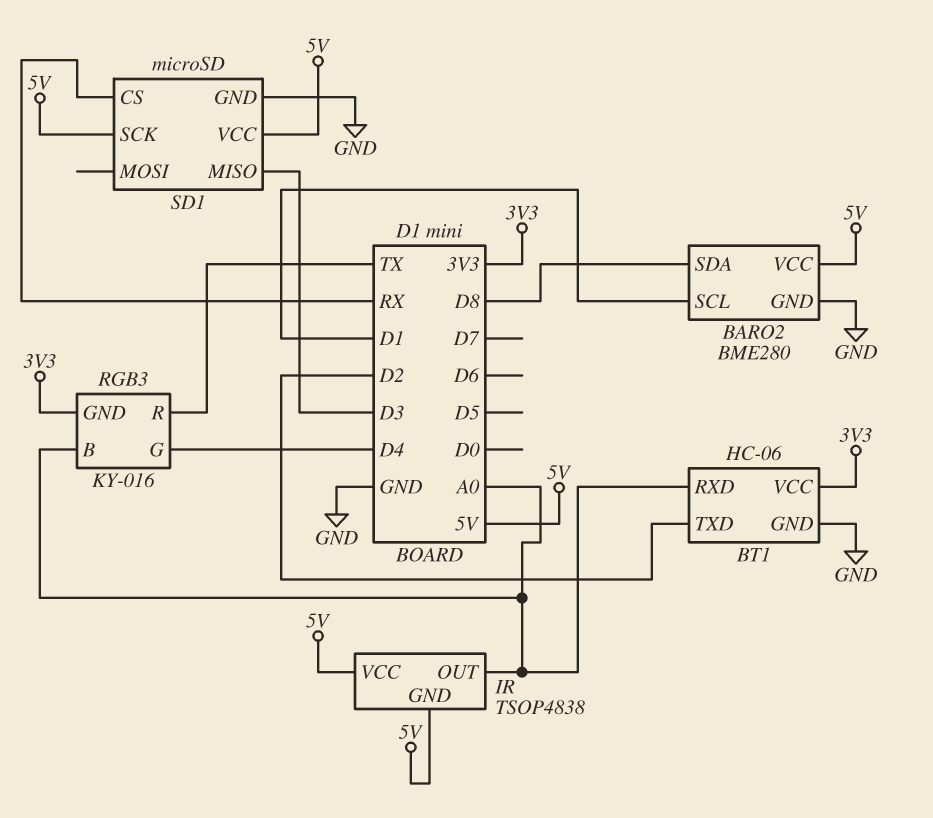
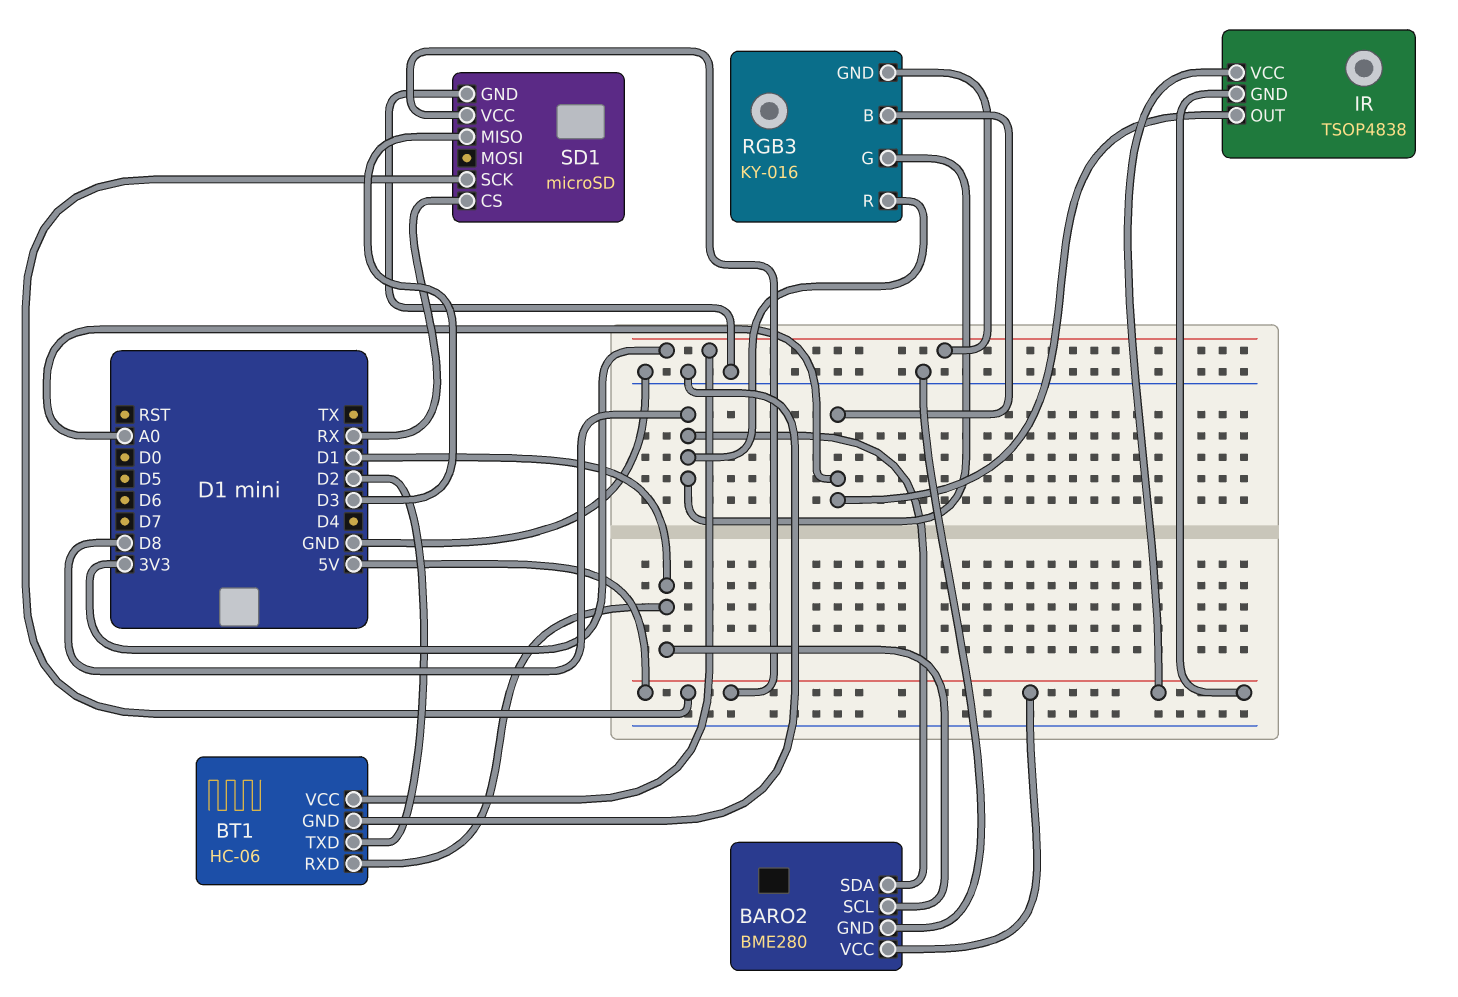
BT1 pin RXD: A0 -> D1
RGB3 pin G: D4 -> D8
RGB3 pin R: TX -> D8

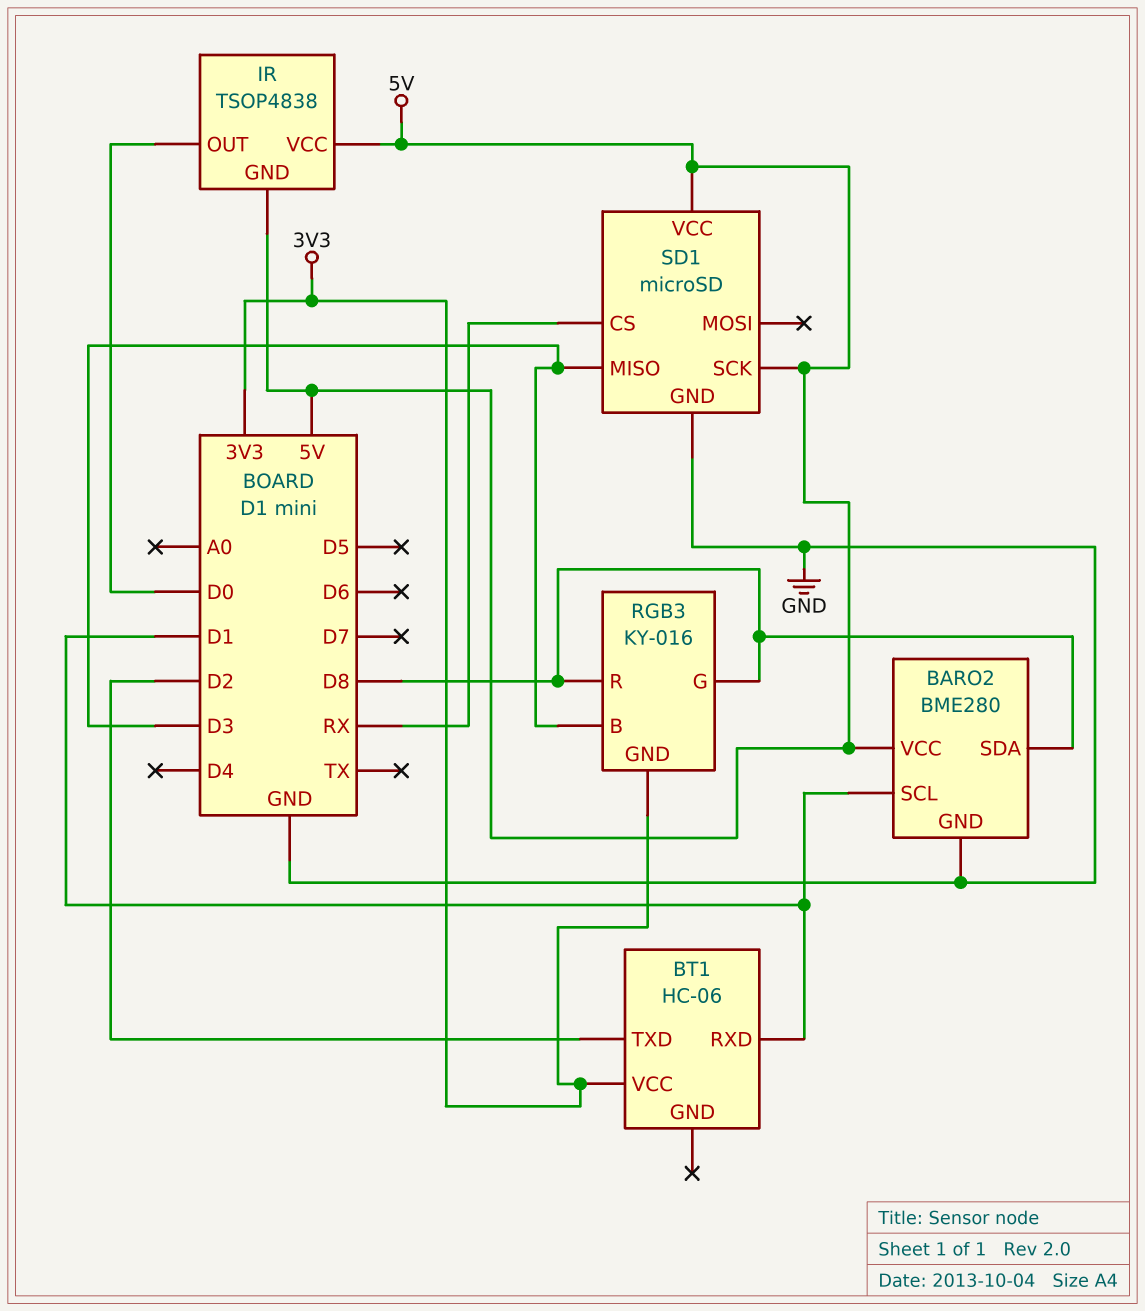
BT1 pin GND: GND -> none
IR pin OUT: A0 -> D0
RGB3 pin B: A0 -> D3

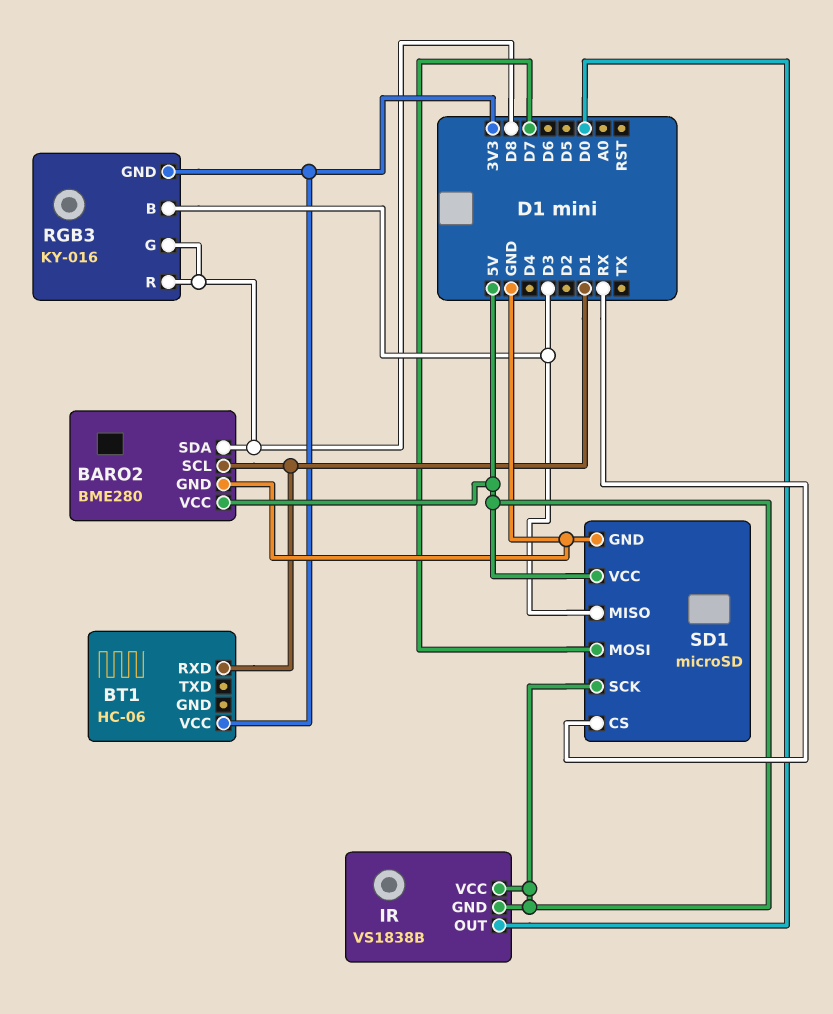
BT1 pin TXD: D2 -> none
IR: TSOP4838 -> VS1838B
SD1 pin MOSI: none -> D7

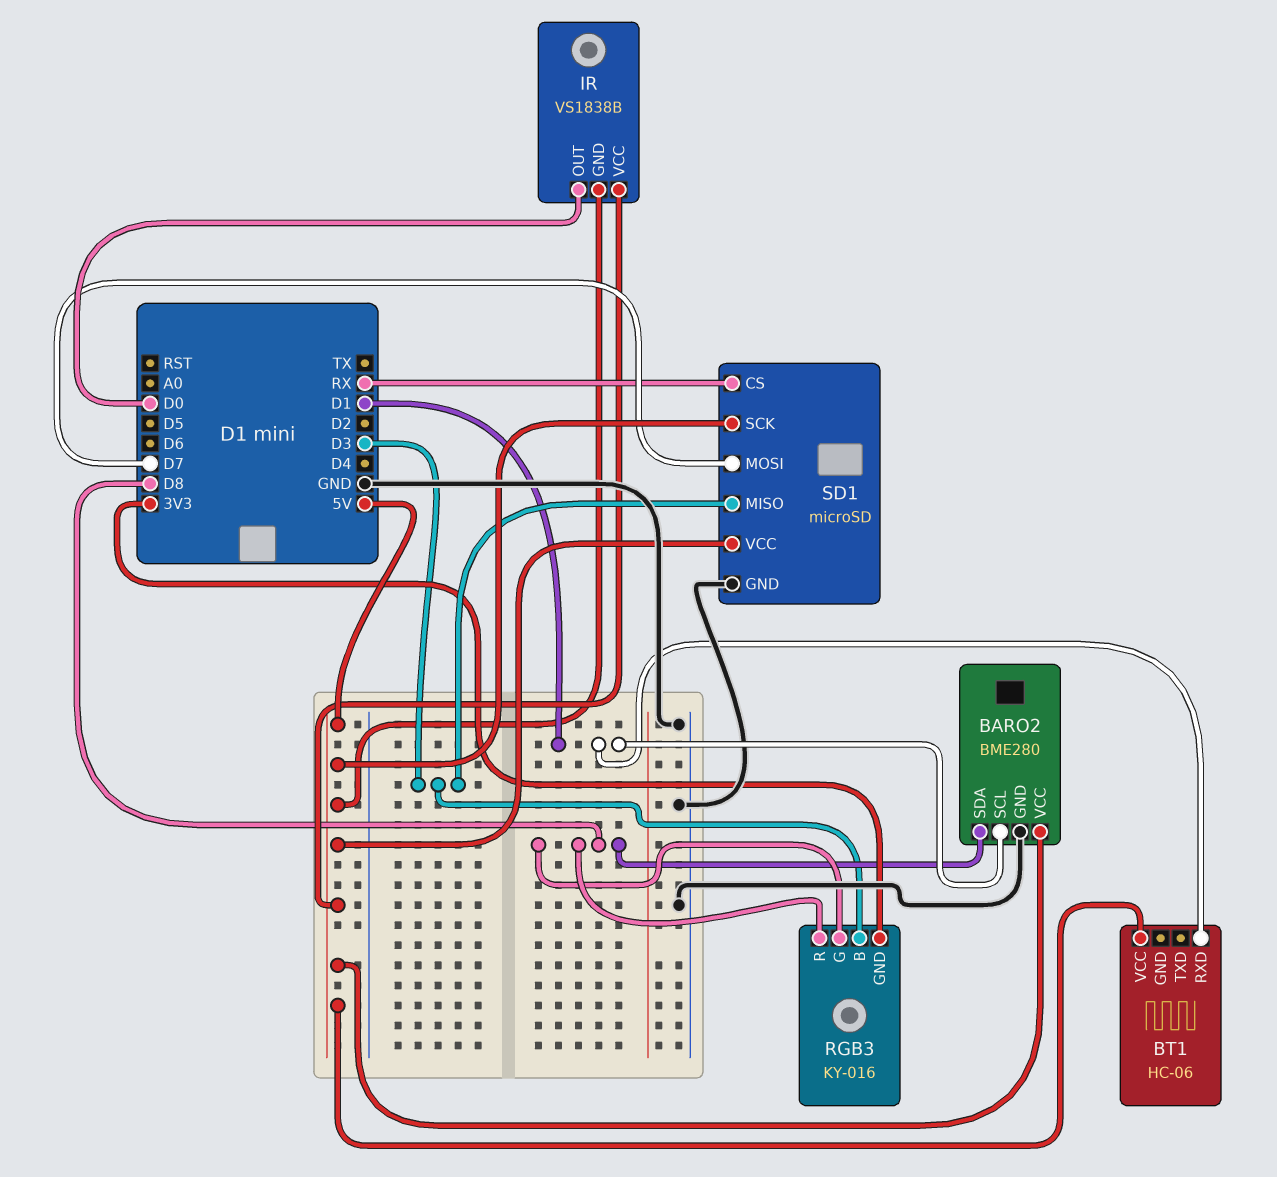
BT1 pin VCC: 3V3 -> 5V

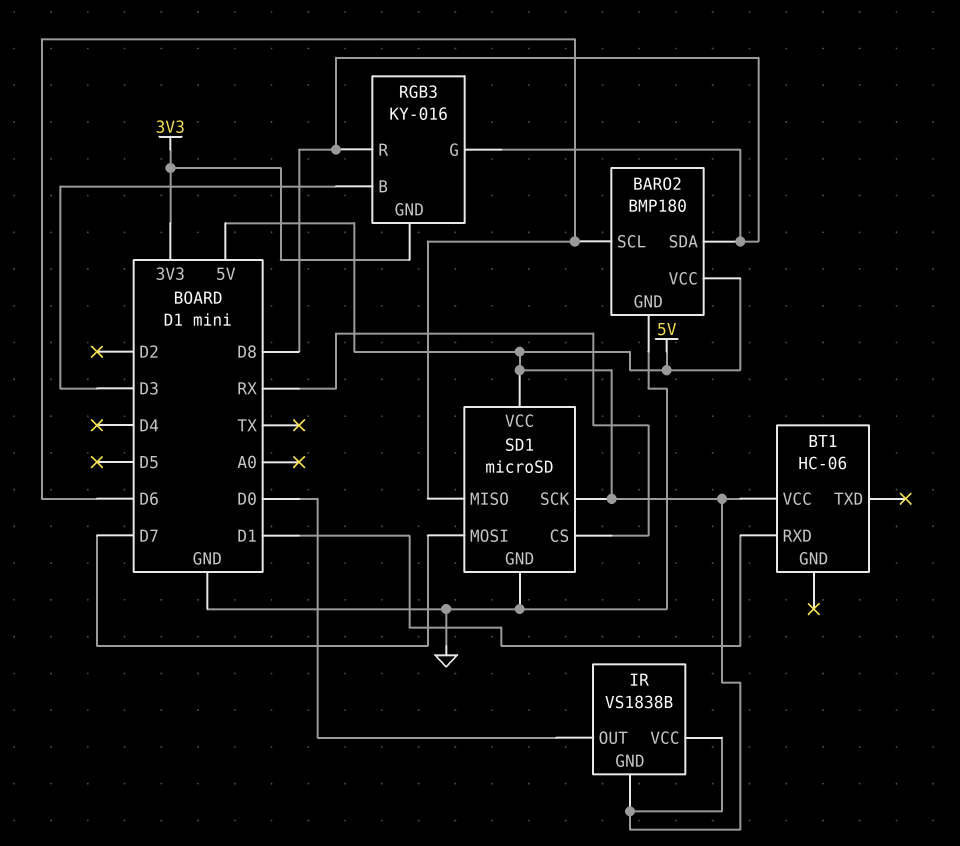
BARO2: BME280 -> BMP180
BARO2 pin SCL: D1 -> D6
SD1 pin MISO: D3 -> D6

